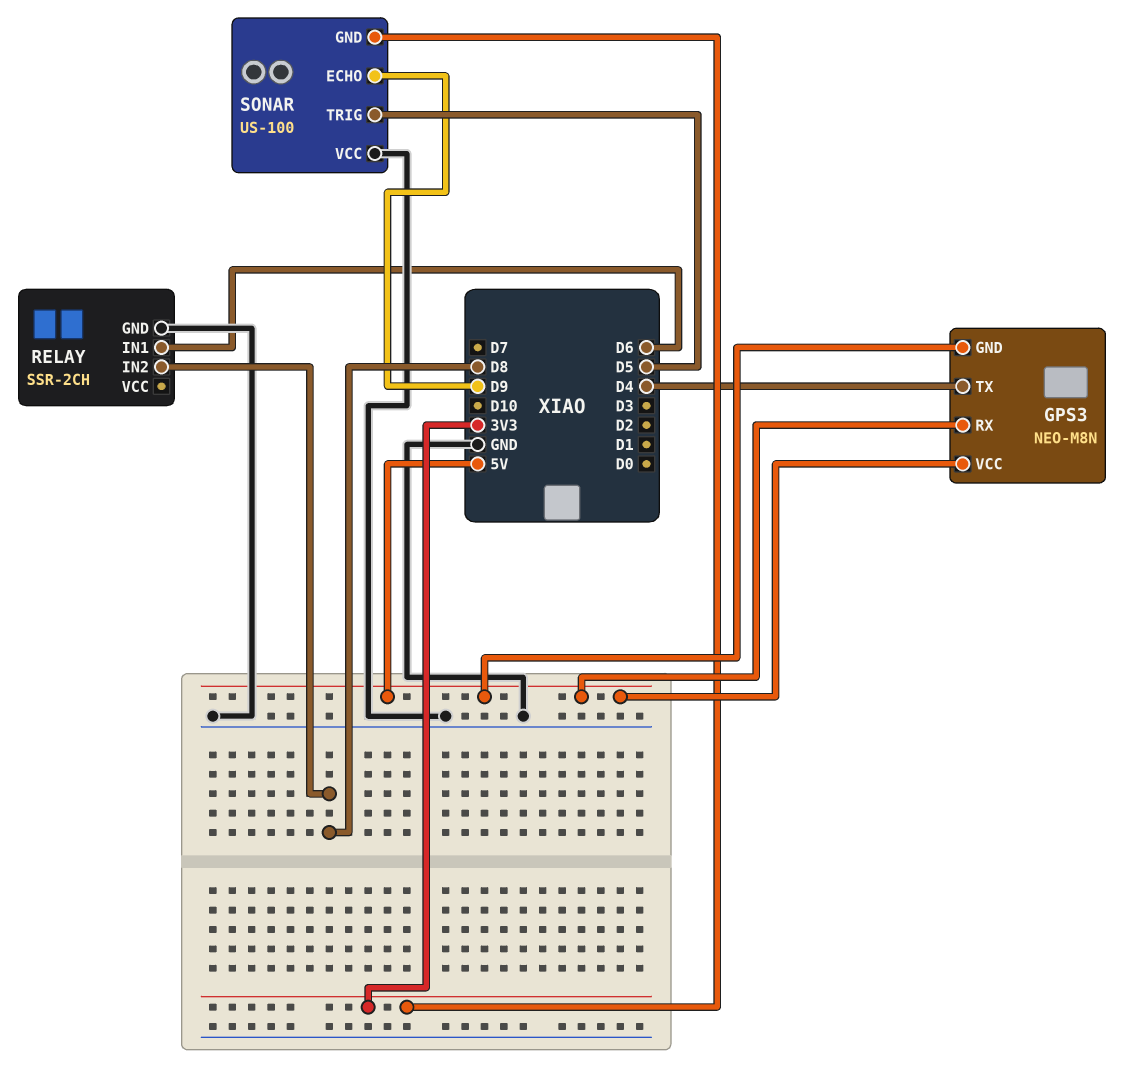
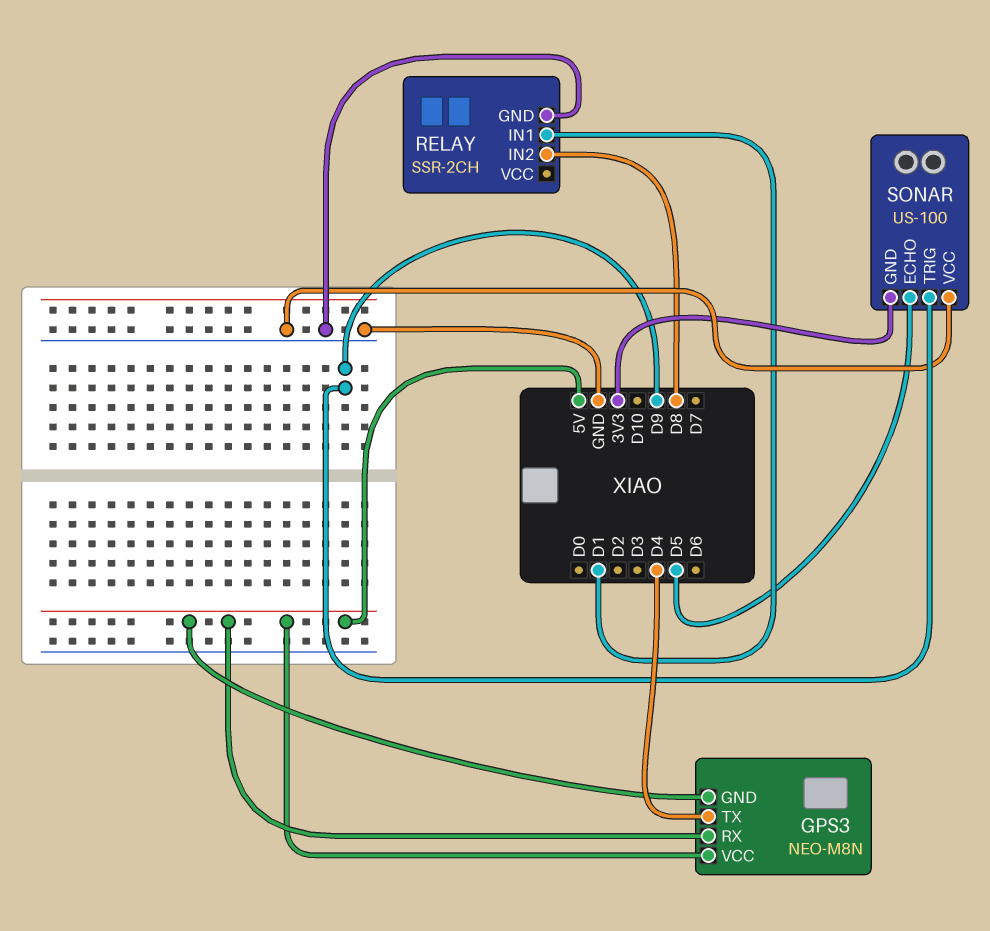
RELAY pin IN1: D6 -> D1
SONAR pin ECHO: D9 -> D5
SONAR pin TRIG: D5 -> D9

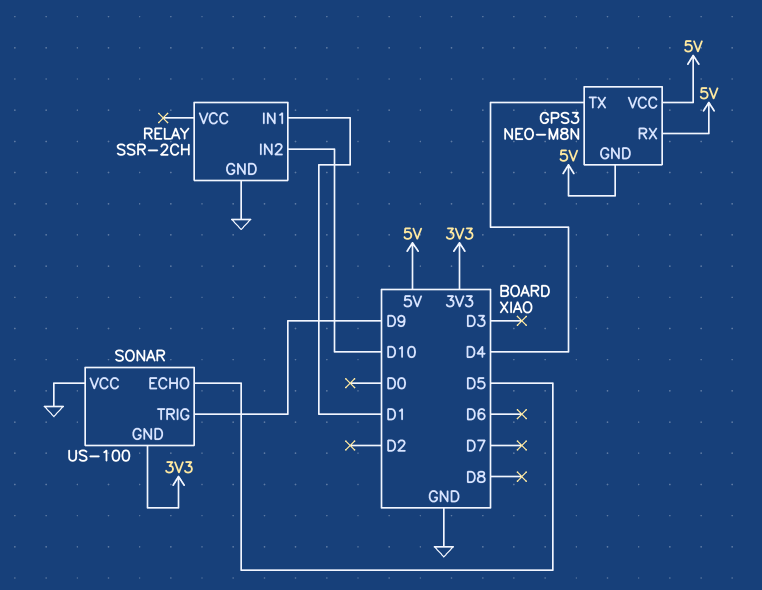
RELAY pin IN2: D8 -> D10

